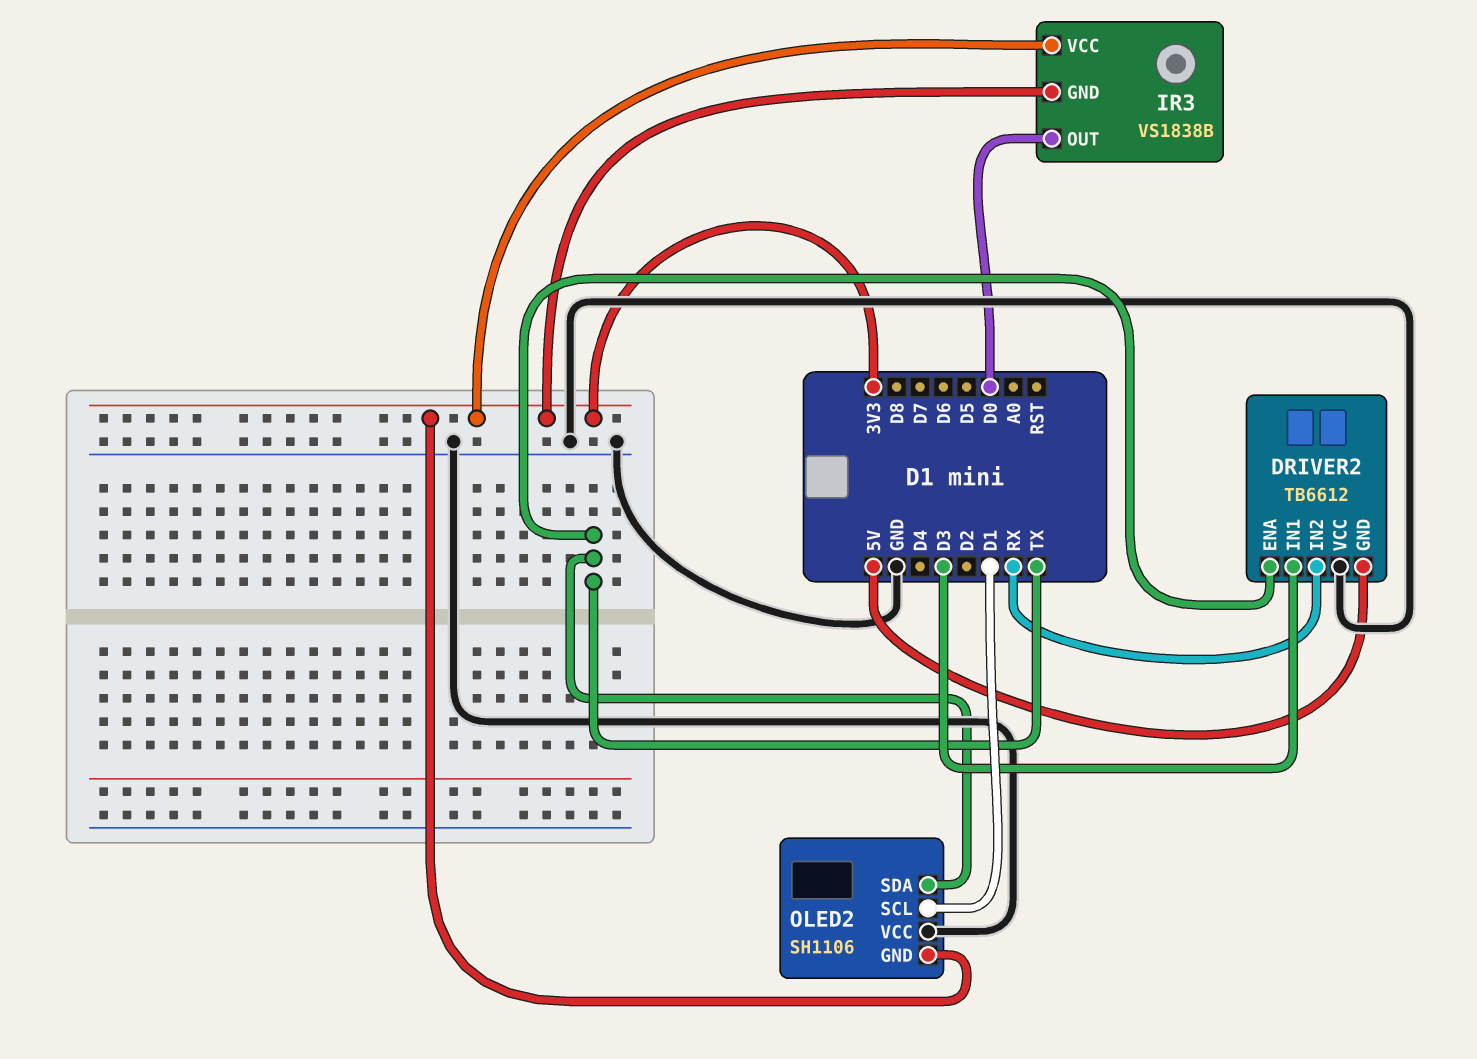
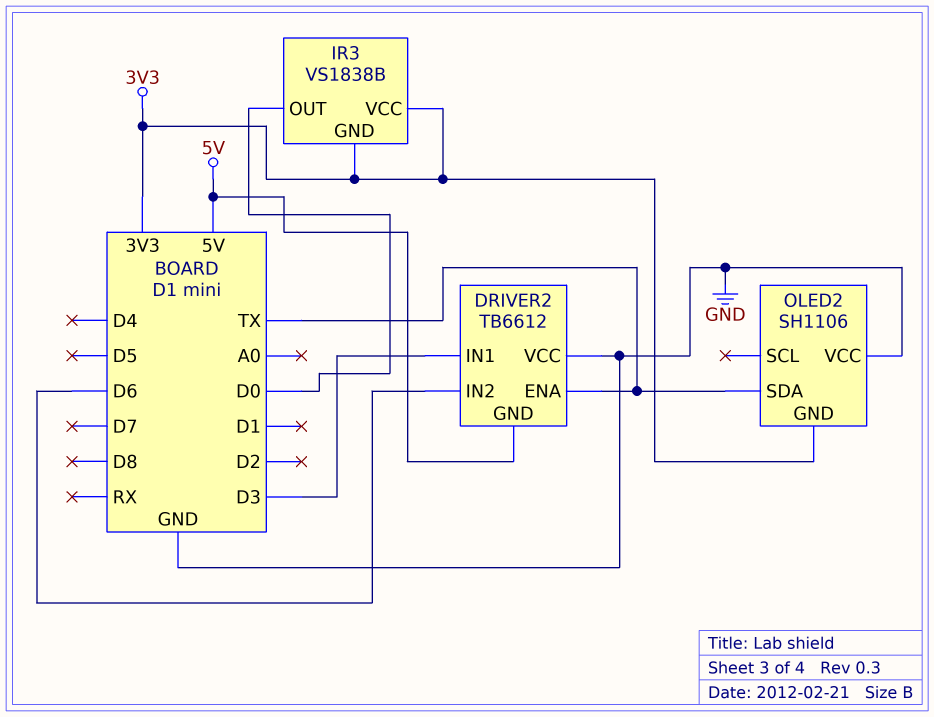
DRIVER2 pin IN2: RX -> D6
OLED2 pin SCL: D1 -> none

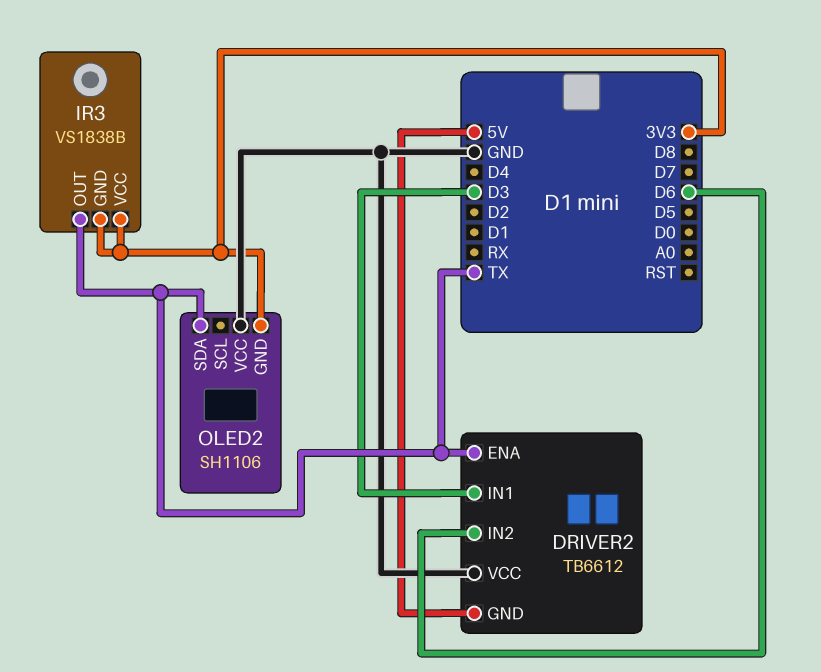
IR3 pin OUT: D0 -> TX

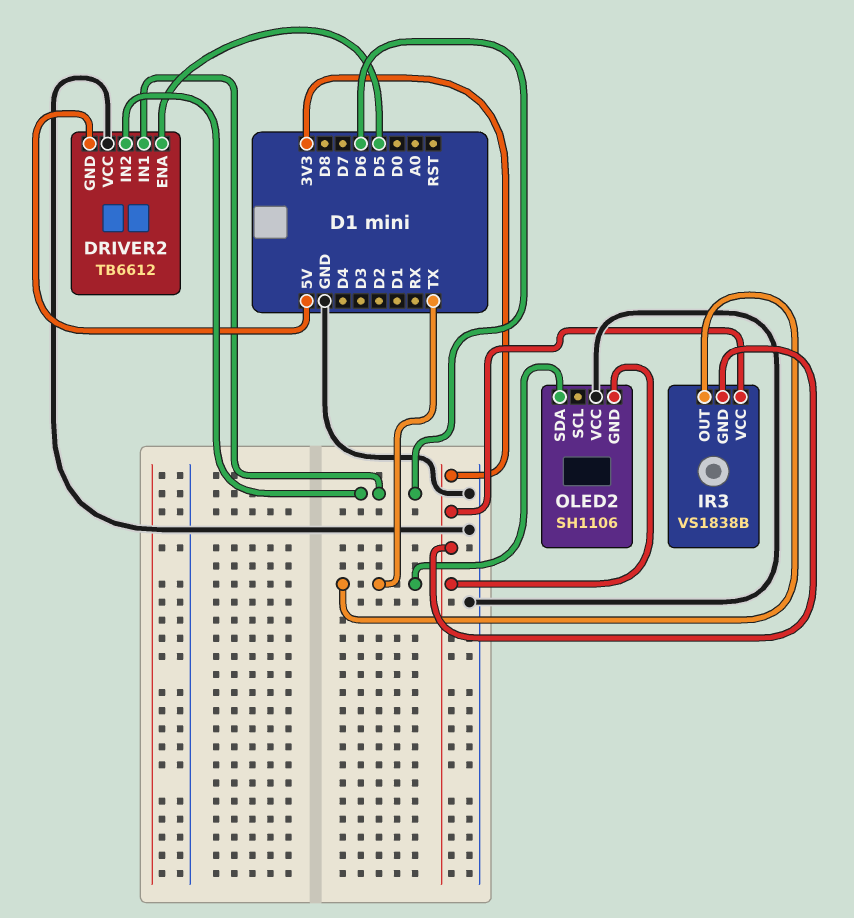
DRIVER2 pin ENA: TX -> D5
DRIVER2 pin IN1: D3 -> D6

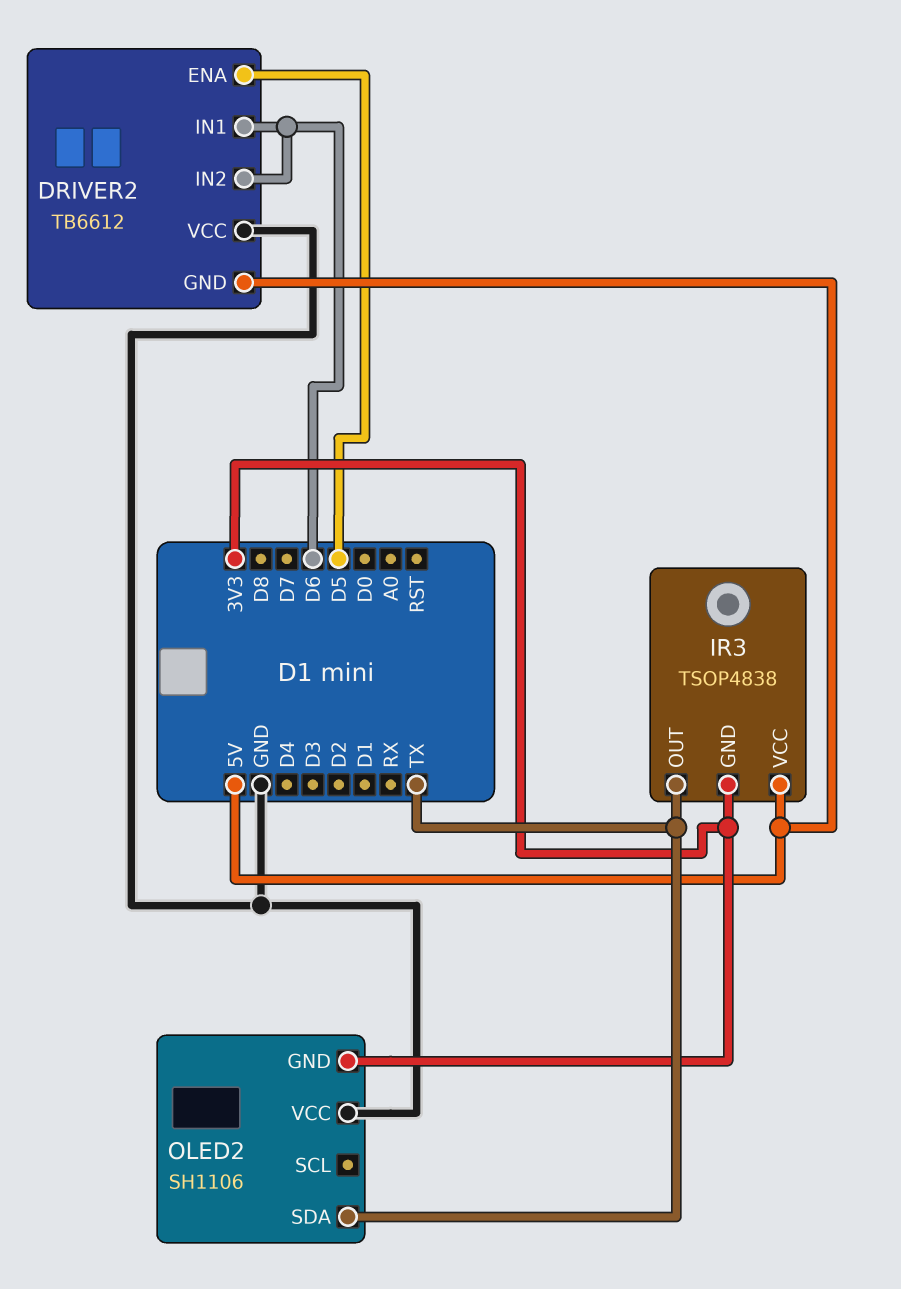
IR3: VS1838B -> TSOP4838
IR3 pin VCC: 3V3 -> 5V

